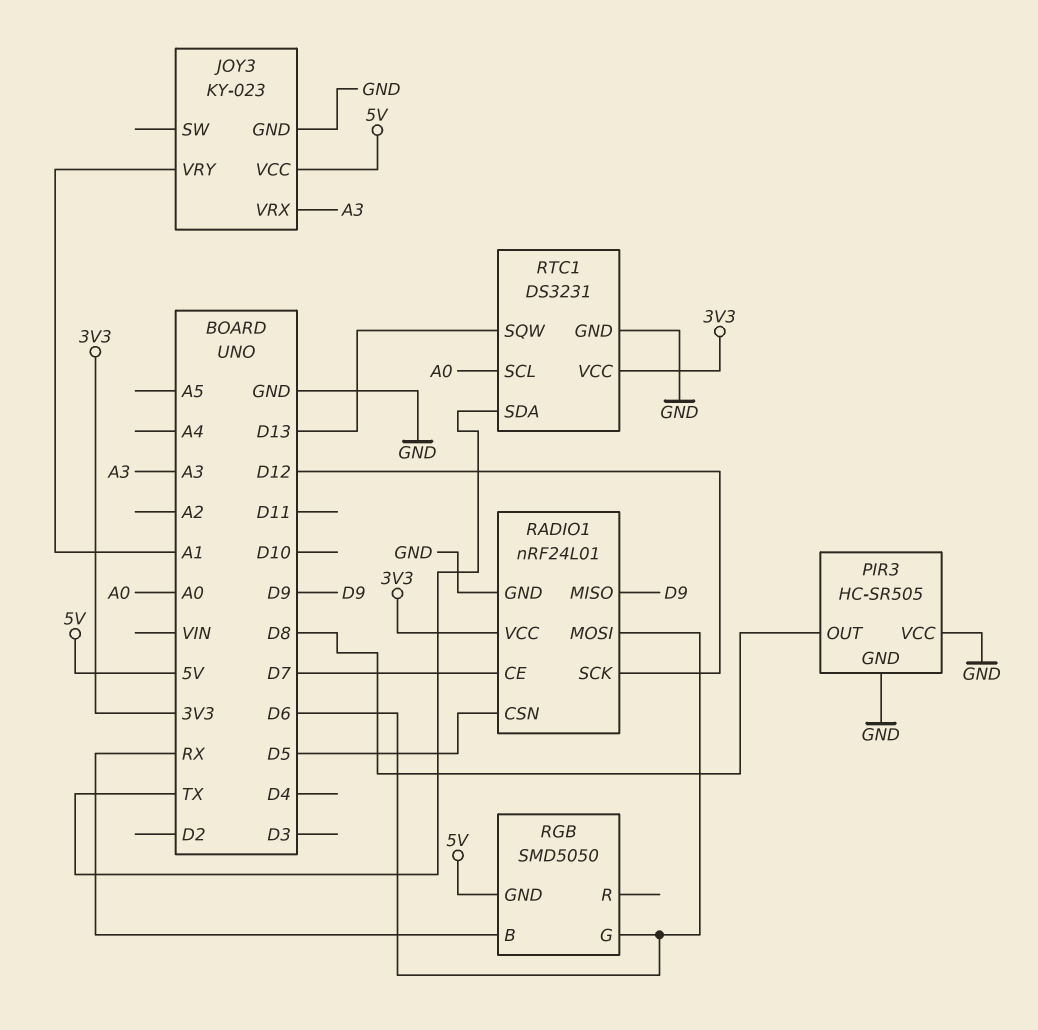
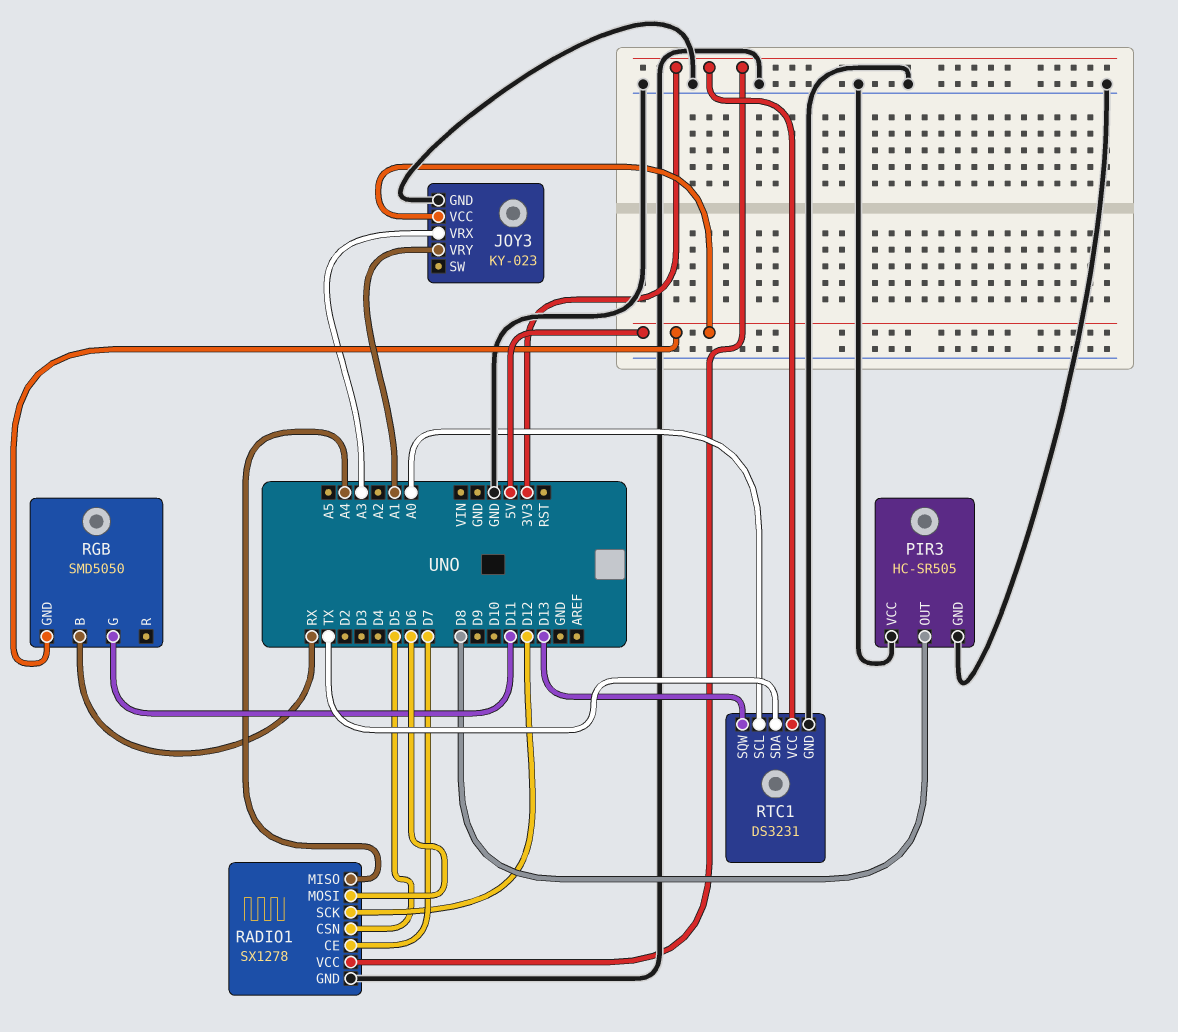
RADIO1: nRF24L01 -> SX1278
RADIO1 pin MISO: D9 -> A4
RGB pin G: D6 -> D11

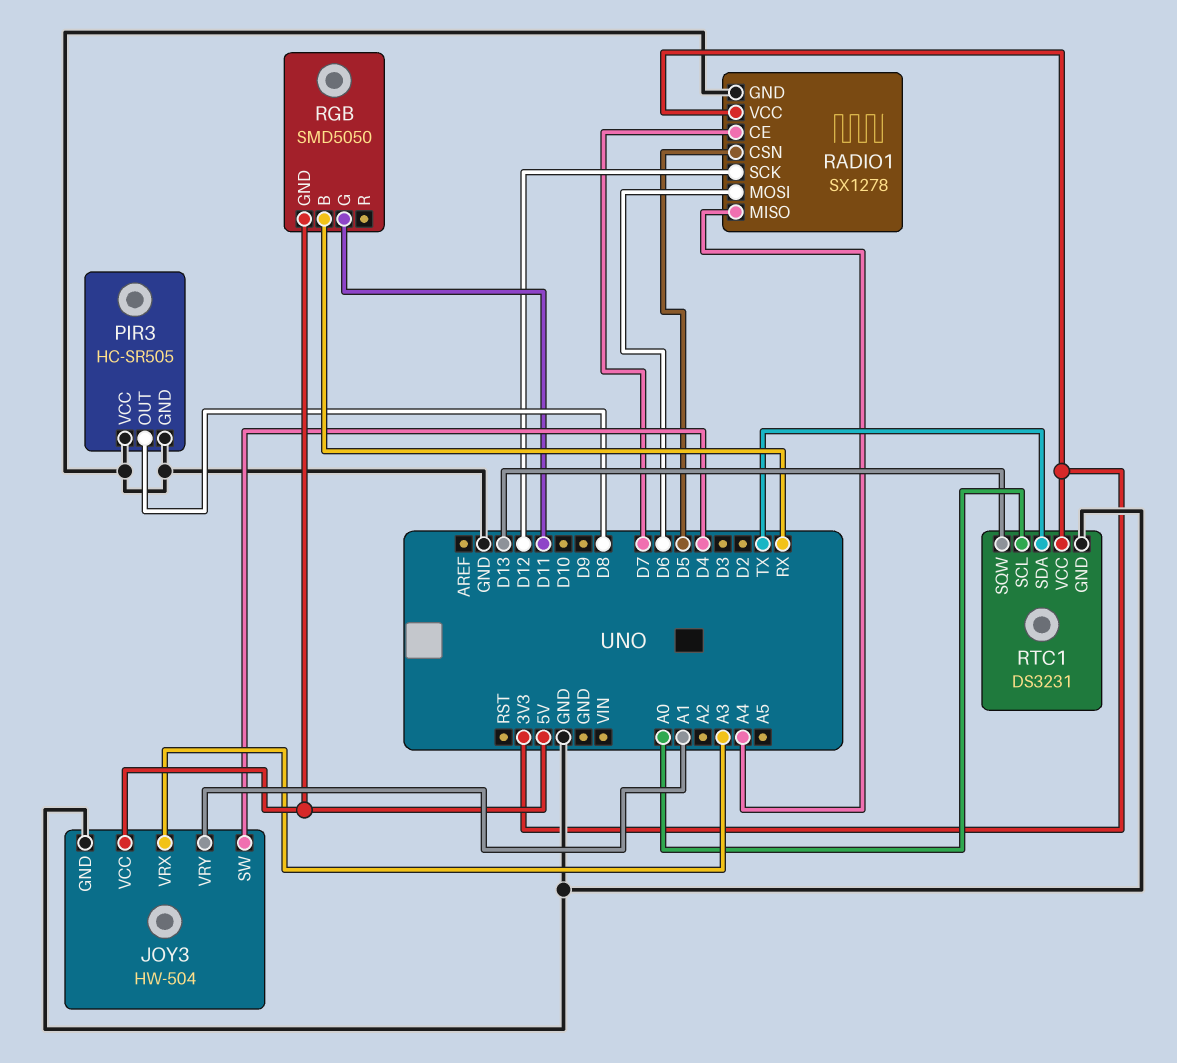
JOY3: KY-023 -> HW-504
JOY3 pin SW: none -> D4

